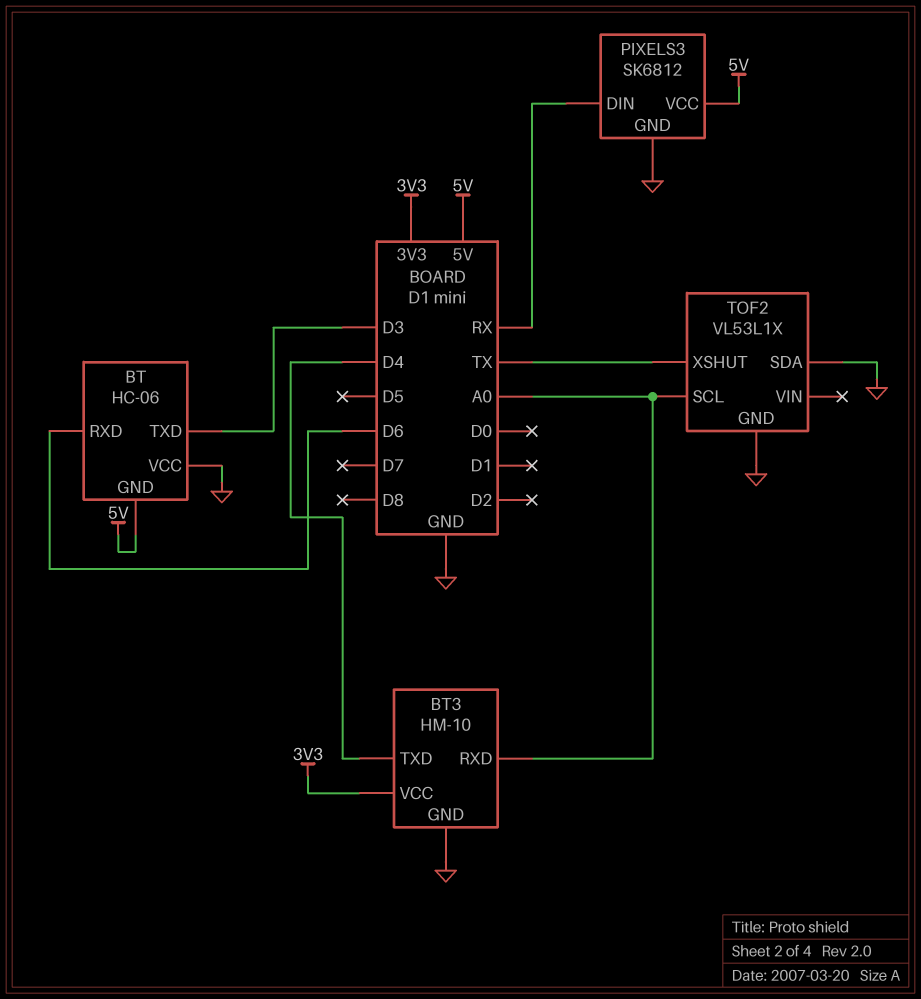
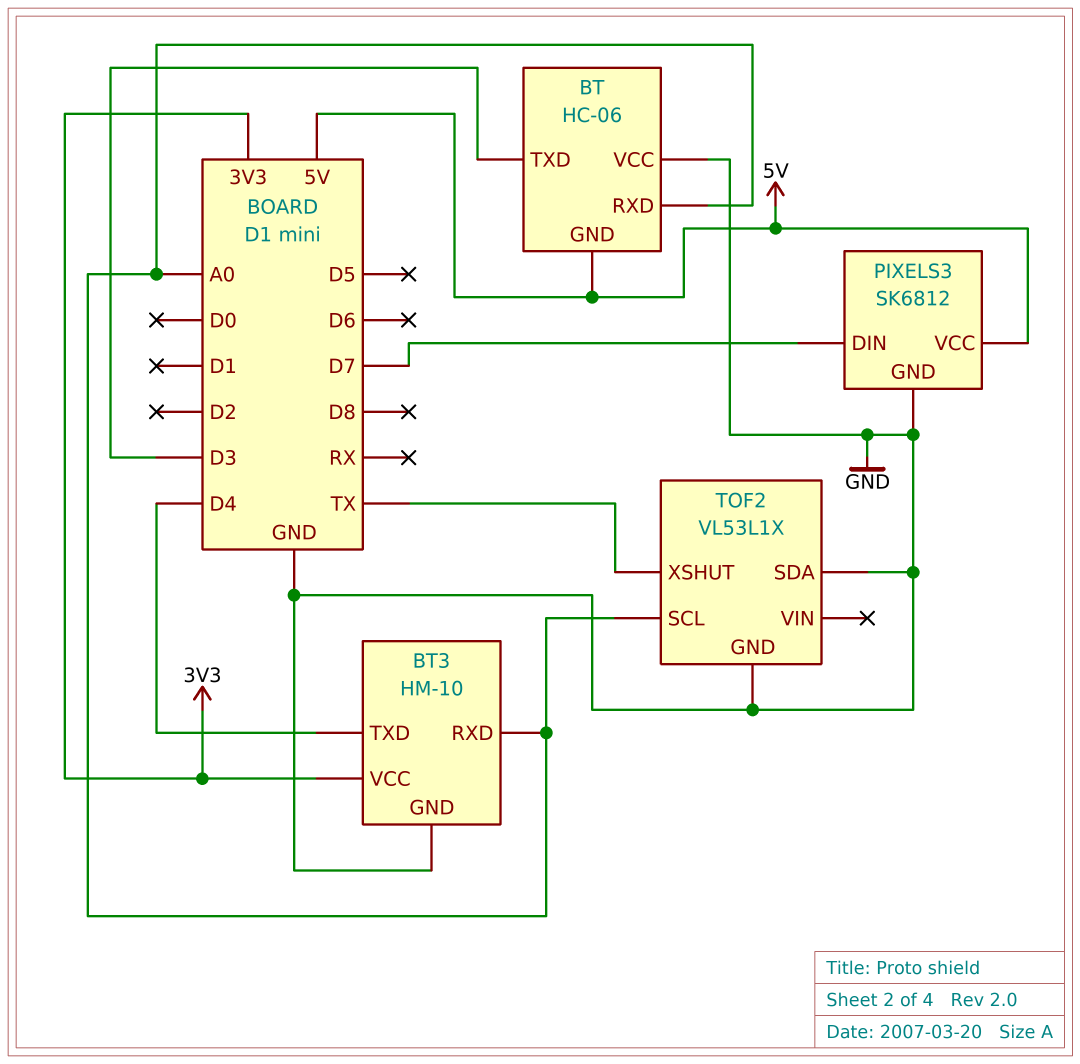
BT pin RXD: D6 -> A0
PIXELS3 pin DIN: RX -> D7

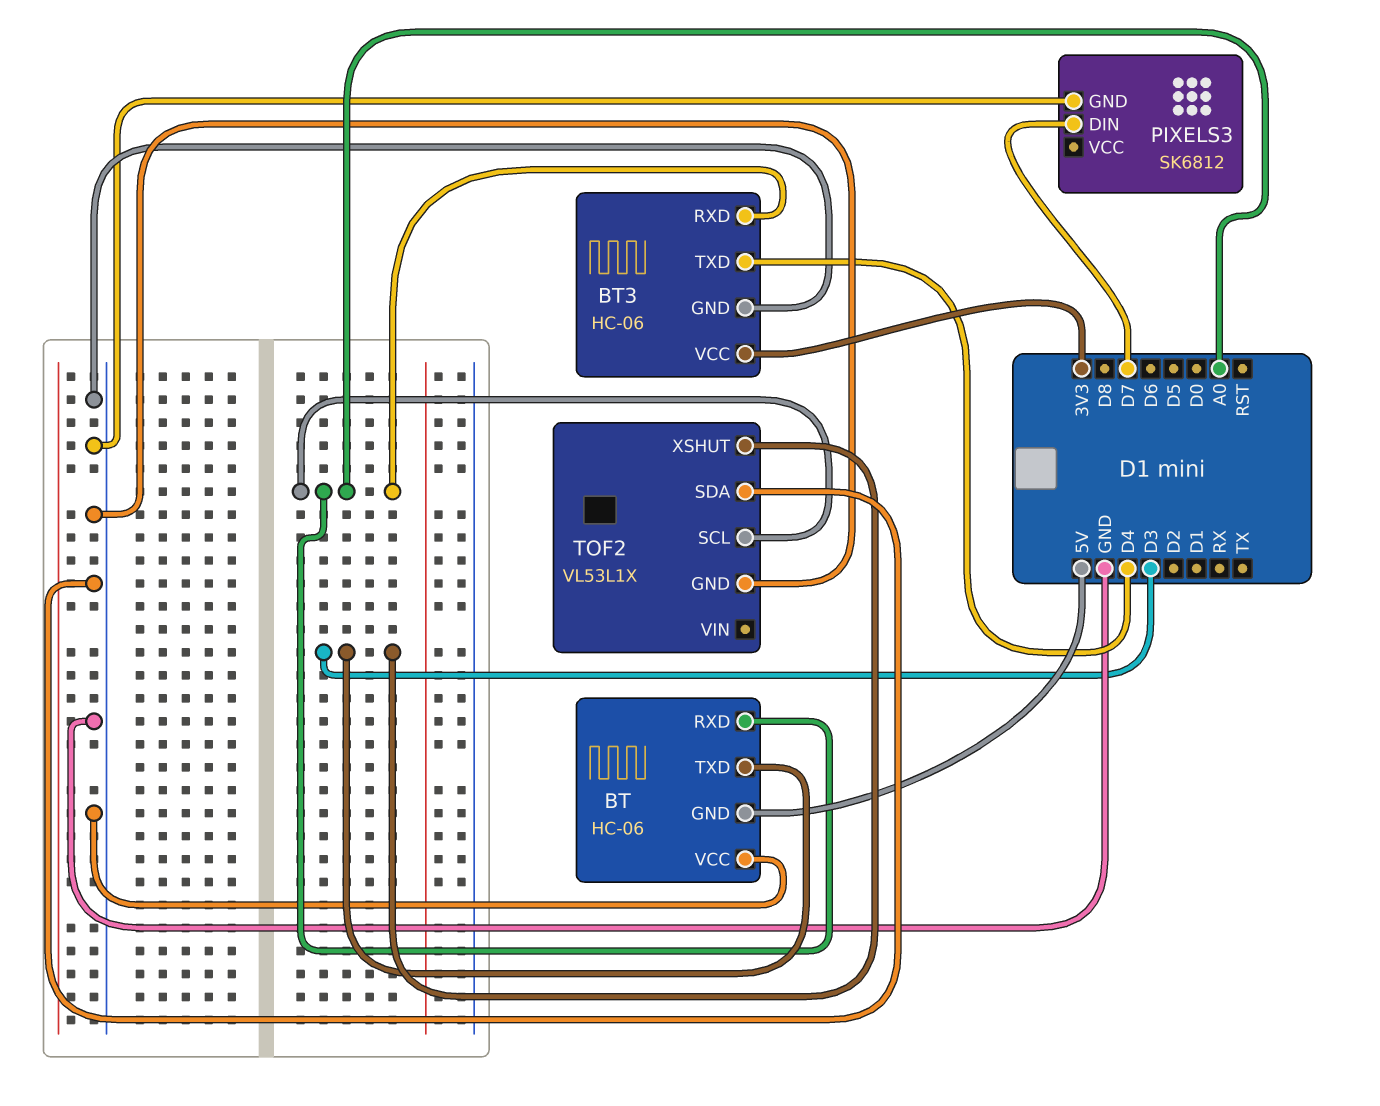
BT3: HM-10 -> HC-06
PIXELS3 pin VCC: 5V -> none
TOF2 pin XSHUT: TX -> D3

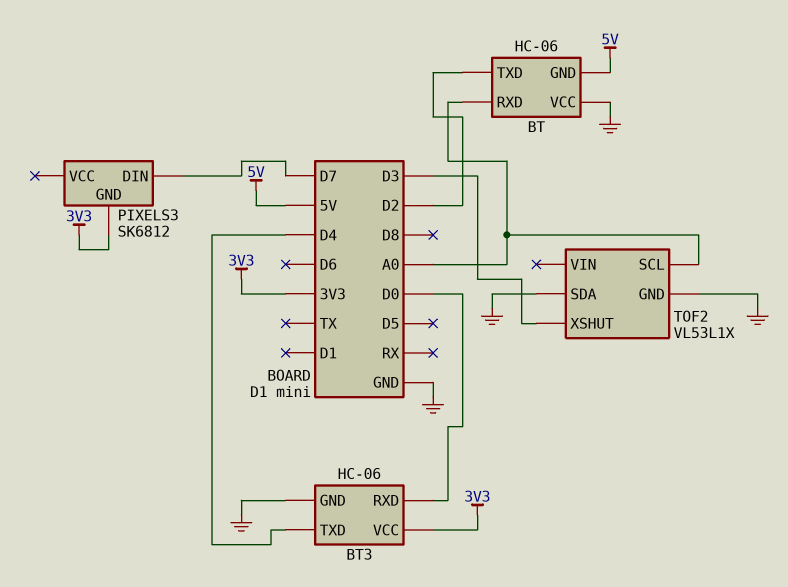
BT pin TXD: D3 -> D2
BT3 pin RXD: A0 -> D0
PIXELS3 pin GND: GND -> 3V3

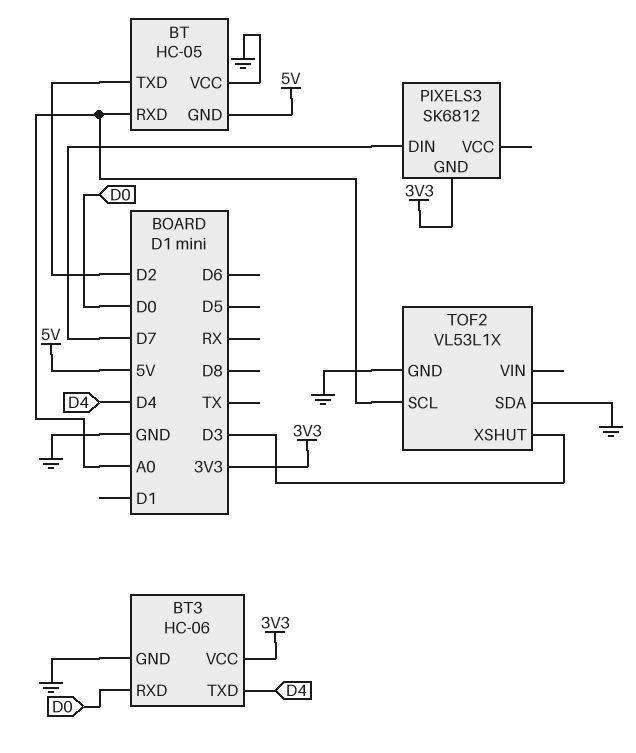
BT: HC-06 -> HC-05

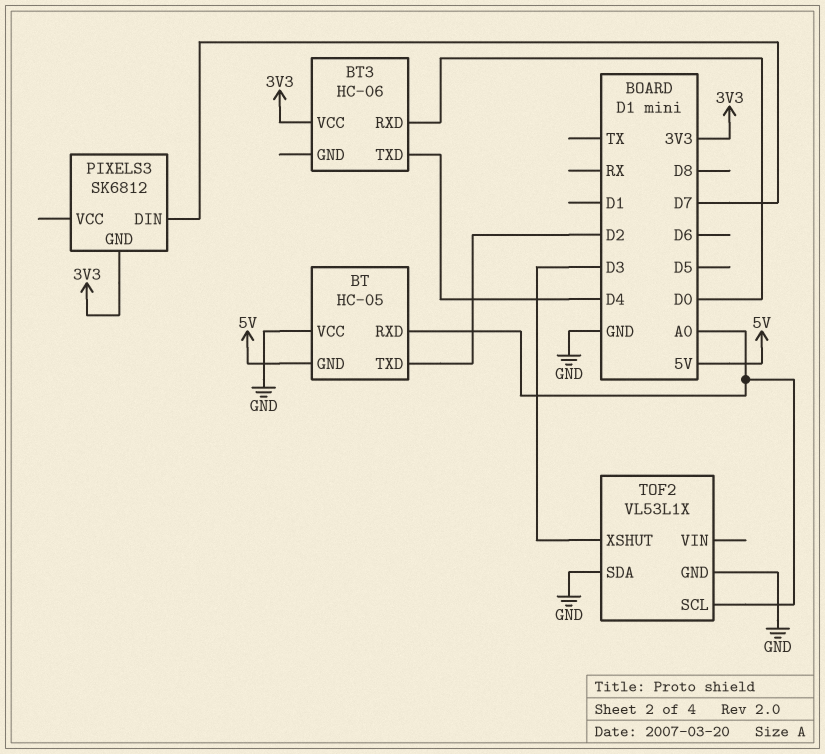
BT3 pin GND: GND -> none

